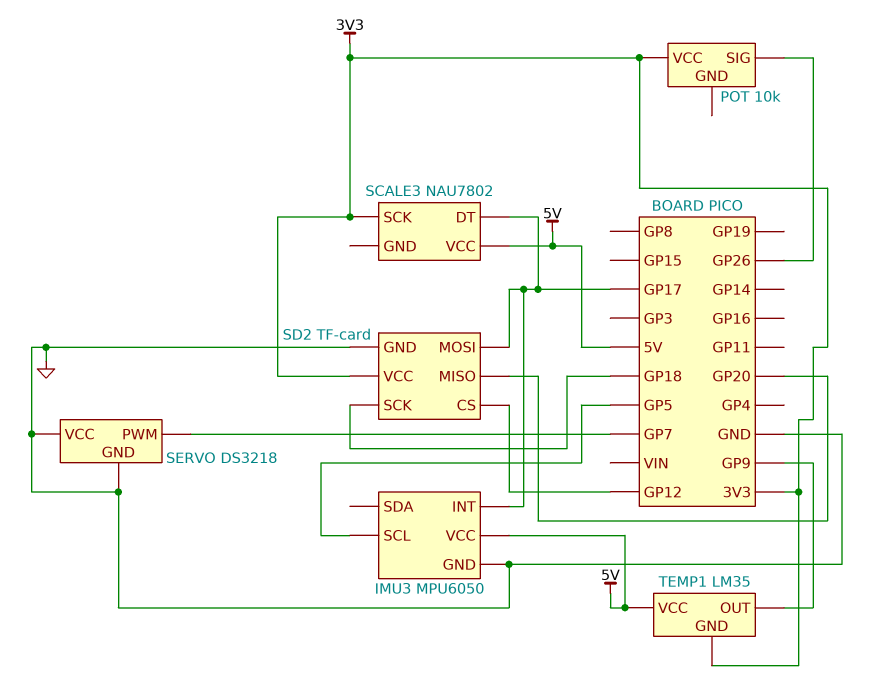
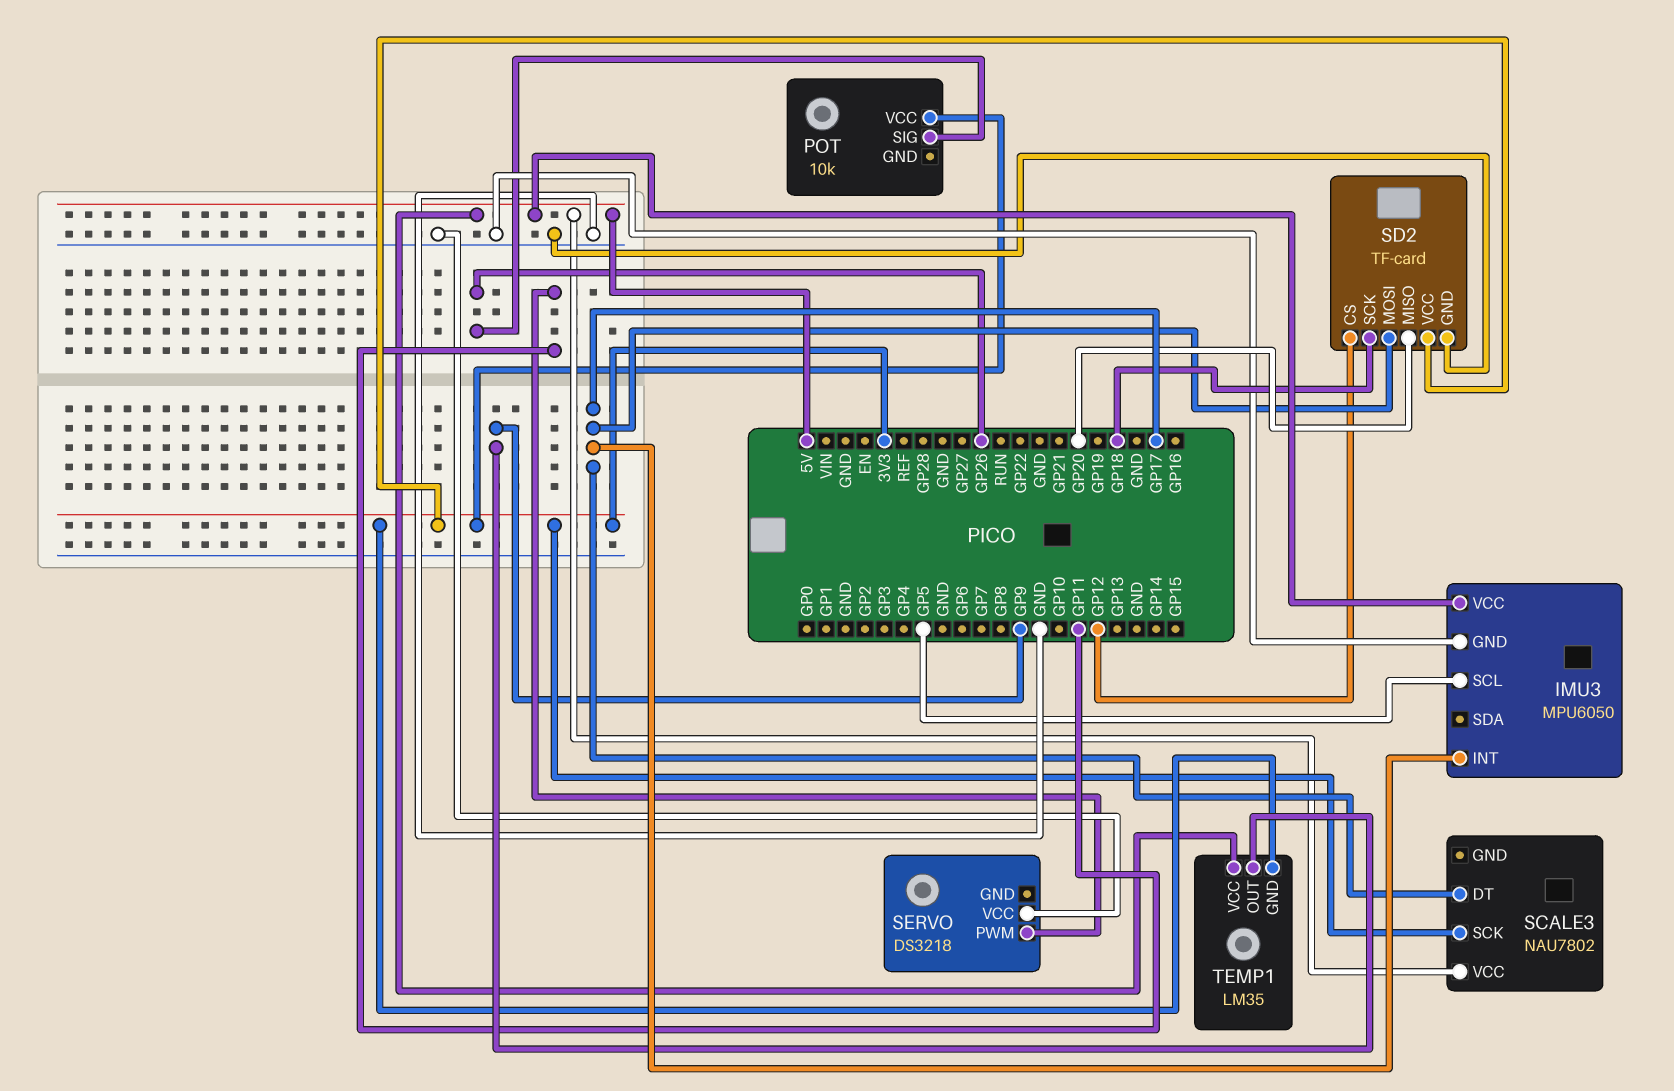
SERVO pin GND: GND -> none
SERVO pin PWM: GP7 -> GP11

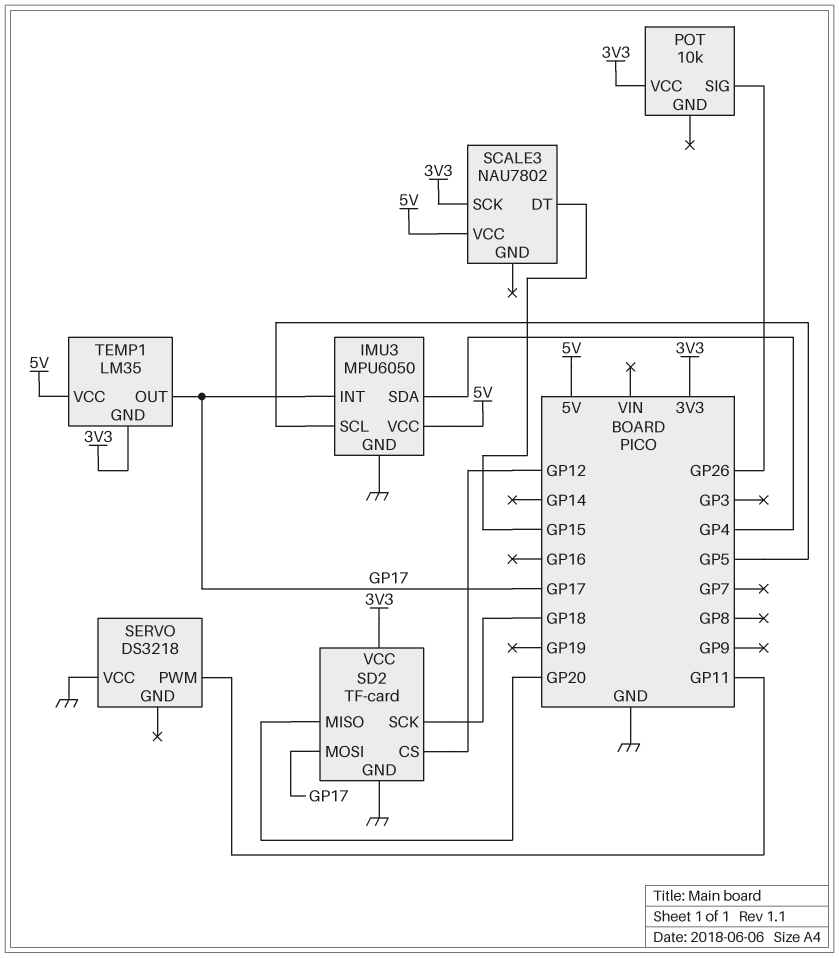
IMU3 pin SDA: none -> GP4
SCALE3 pin DT: GP17 -> GP15
TEMP1 pin OUT: GP9 -> GP17

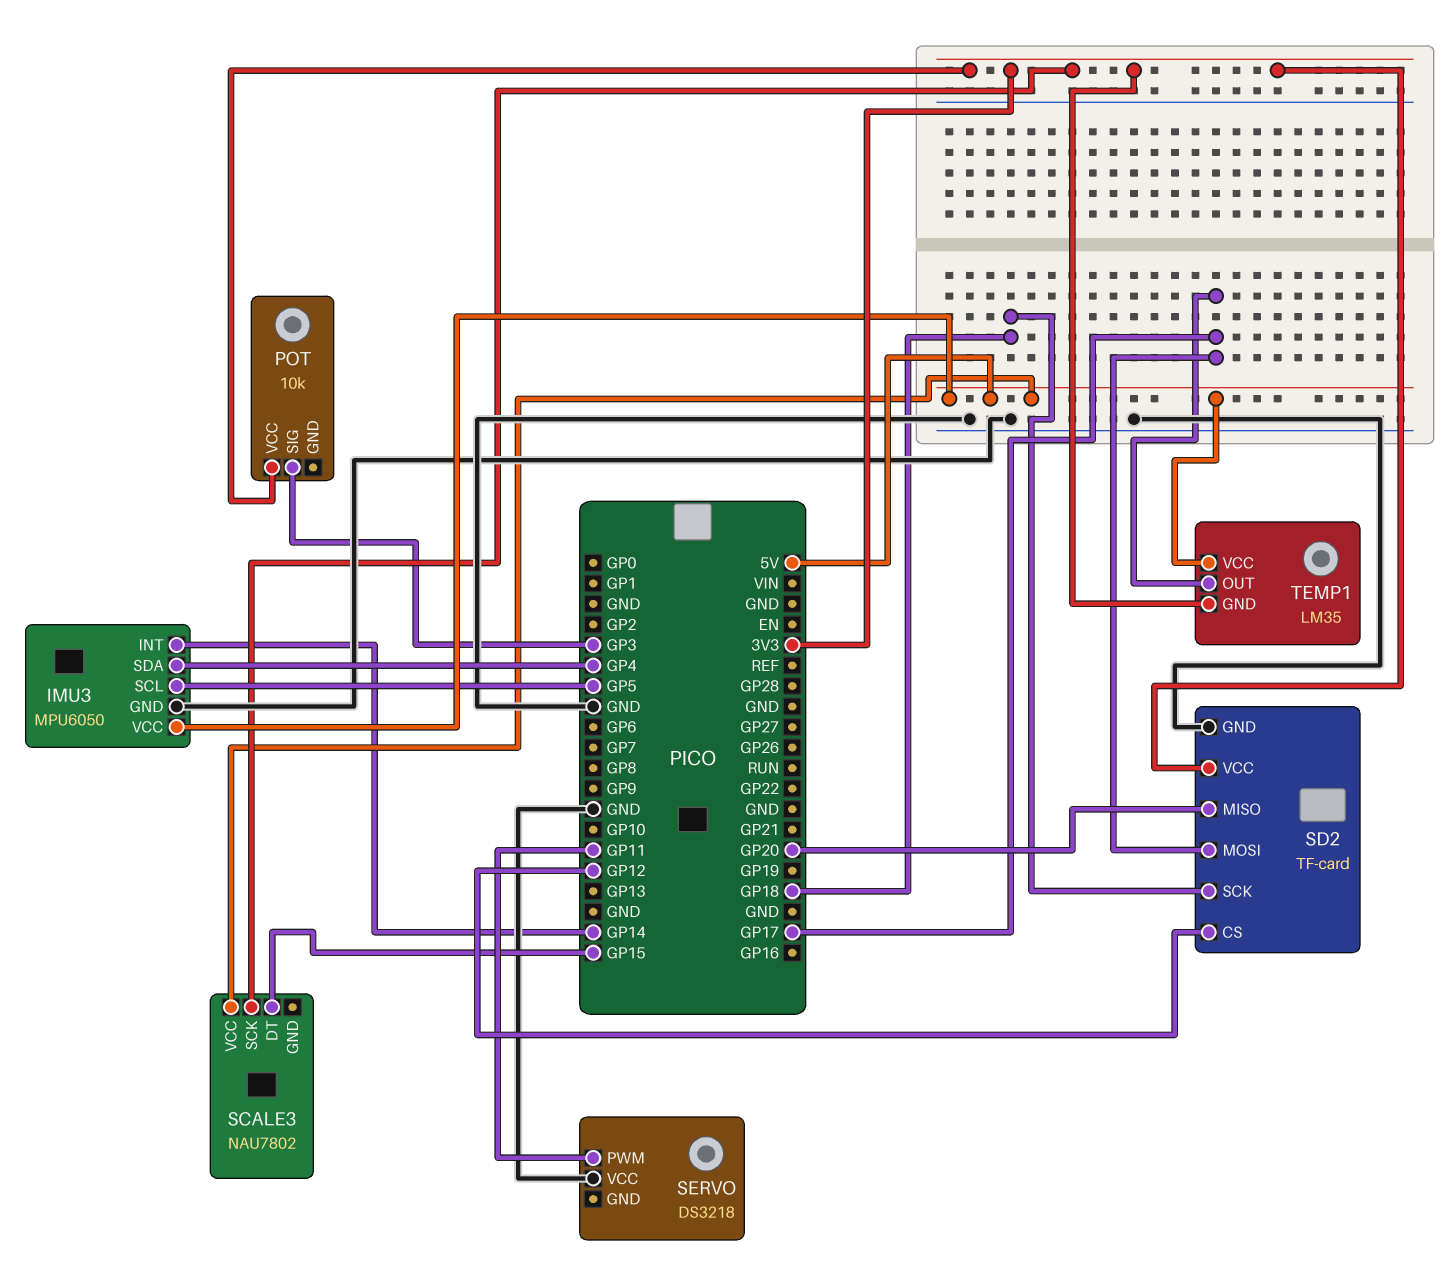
IMU3 pin INT: GP17 -> GP14
POT pin SIG: GP26 -> GP3

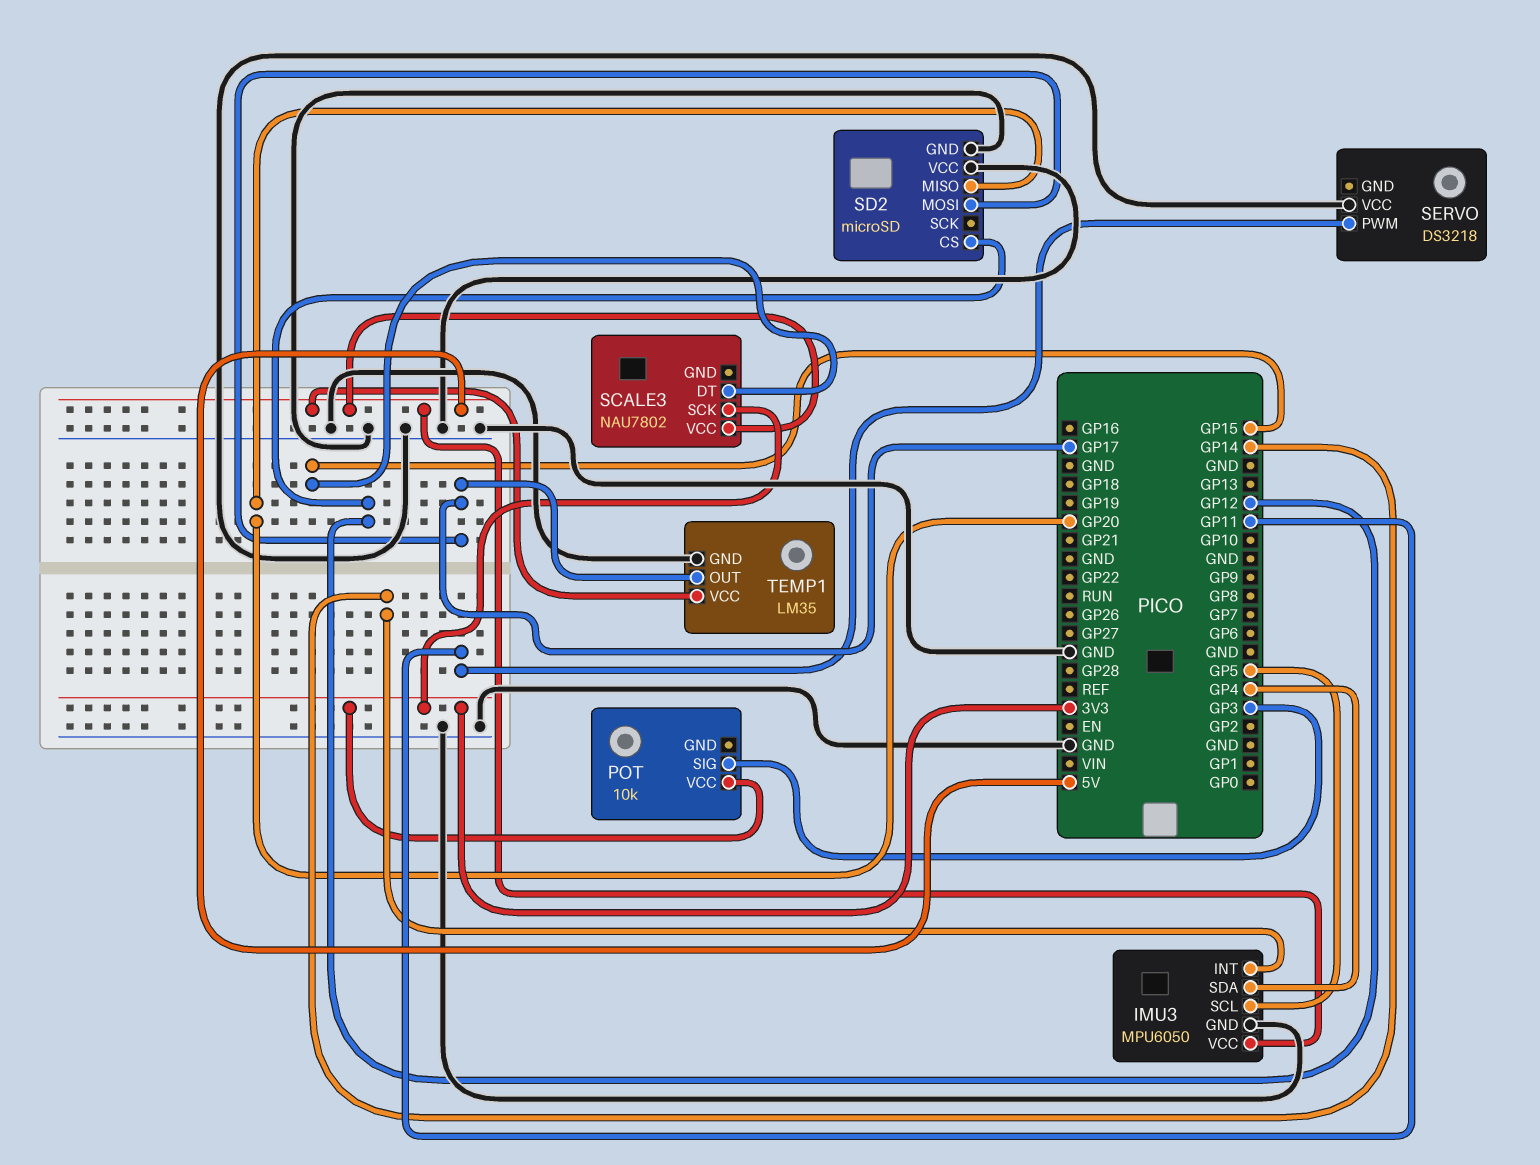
SD2: TF-card -> microSD
SD2 pin SCK: GP18 -> none
SD2 pin VCC: 3V3 -> GND
TEMP1 pin GND: 3V3 -> GND

